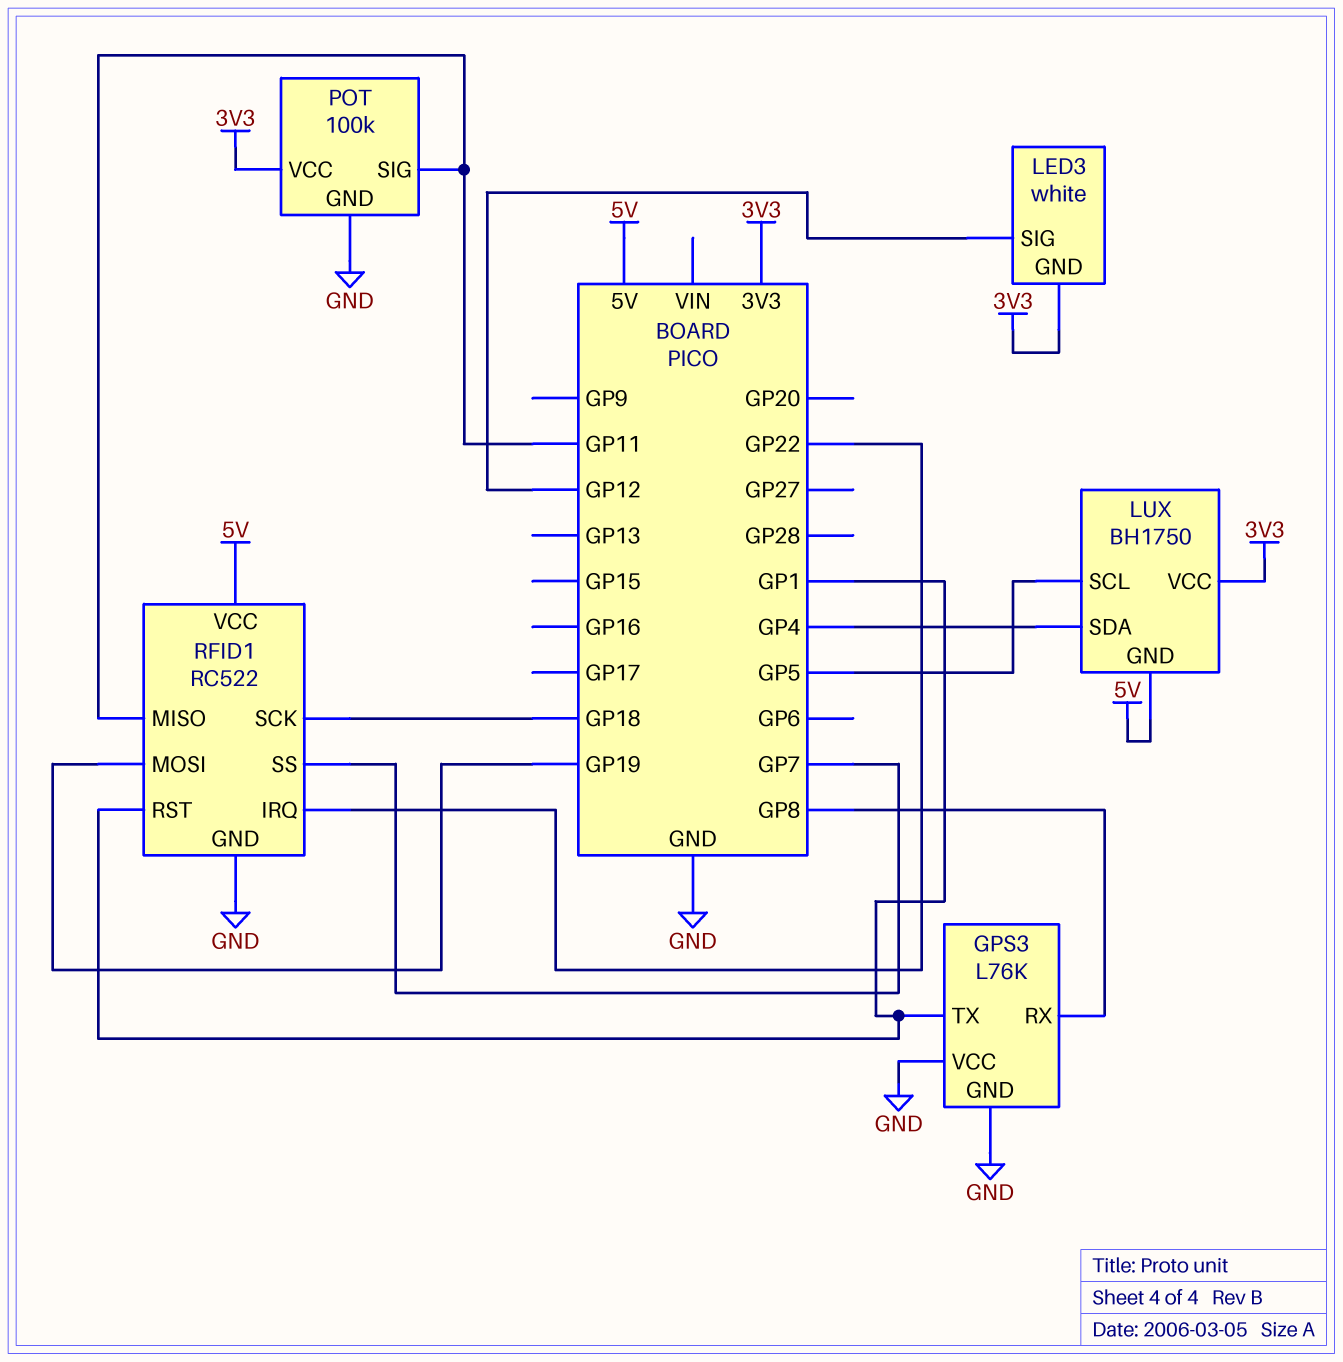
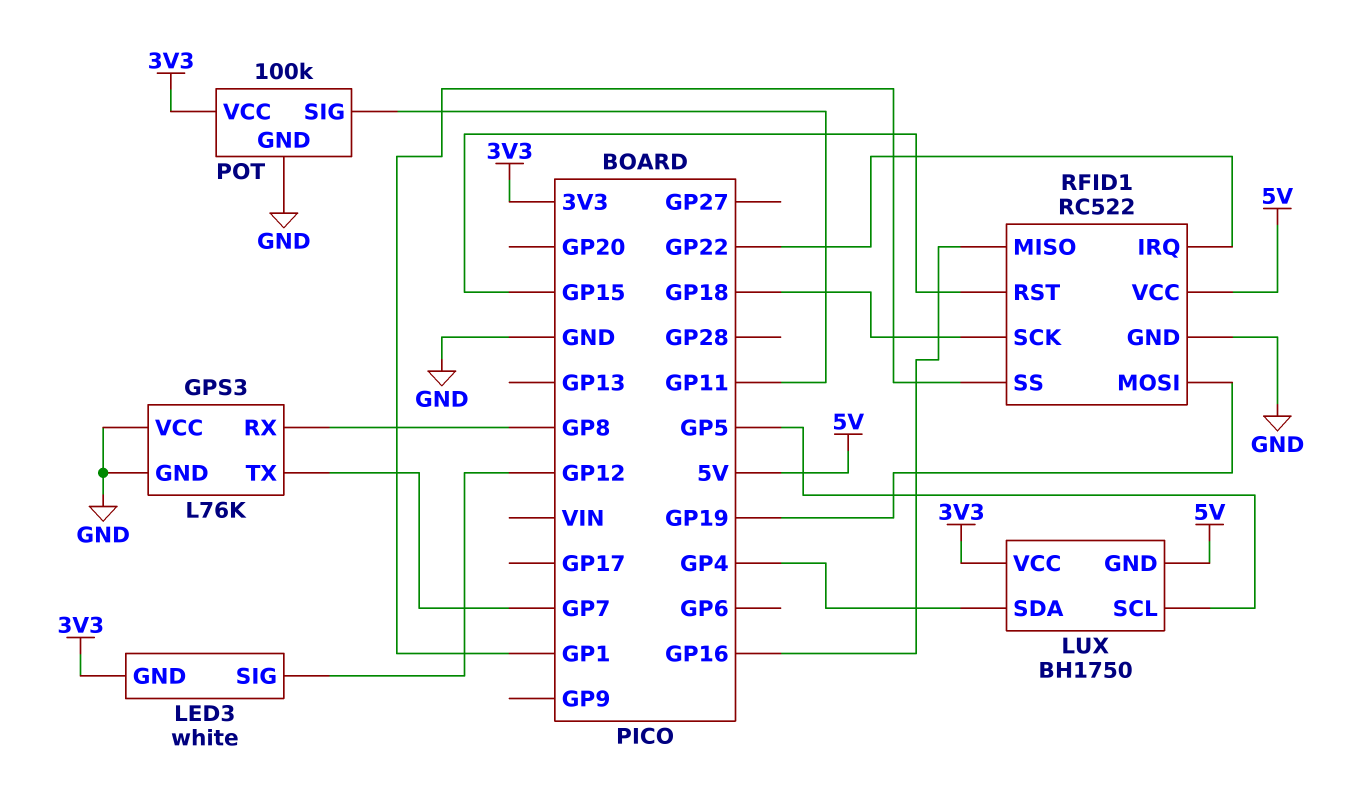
GPS3 pin TX: GP1 -> GP7
RFID1 pin MISO: GP11 -> GP16
RFID1 pin RST: GP1 -> GP15
RFID1 pin SS: GP7 -> GP1

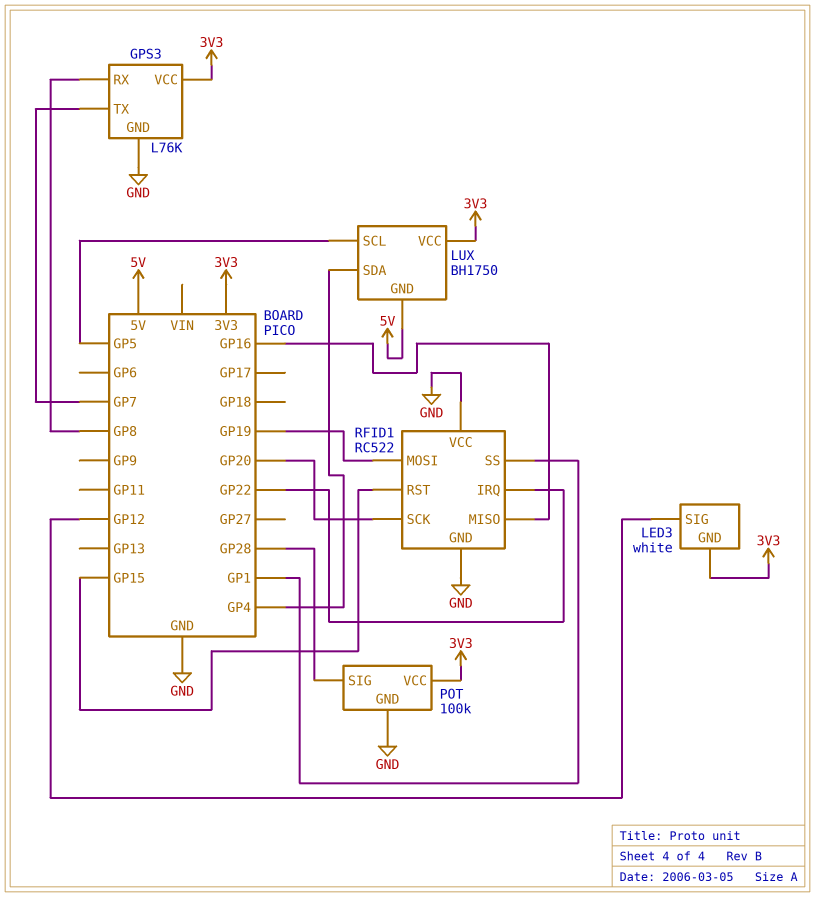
GPS3 pin VCC: GND -> 3V3
POT pin SIG: GP11 -> GP28
RFID1 pin SCK: GP18 -> GP20
RFID1 pin VCC: 5V -> GND

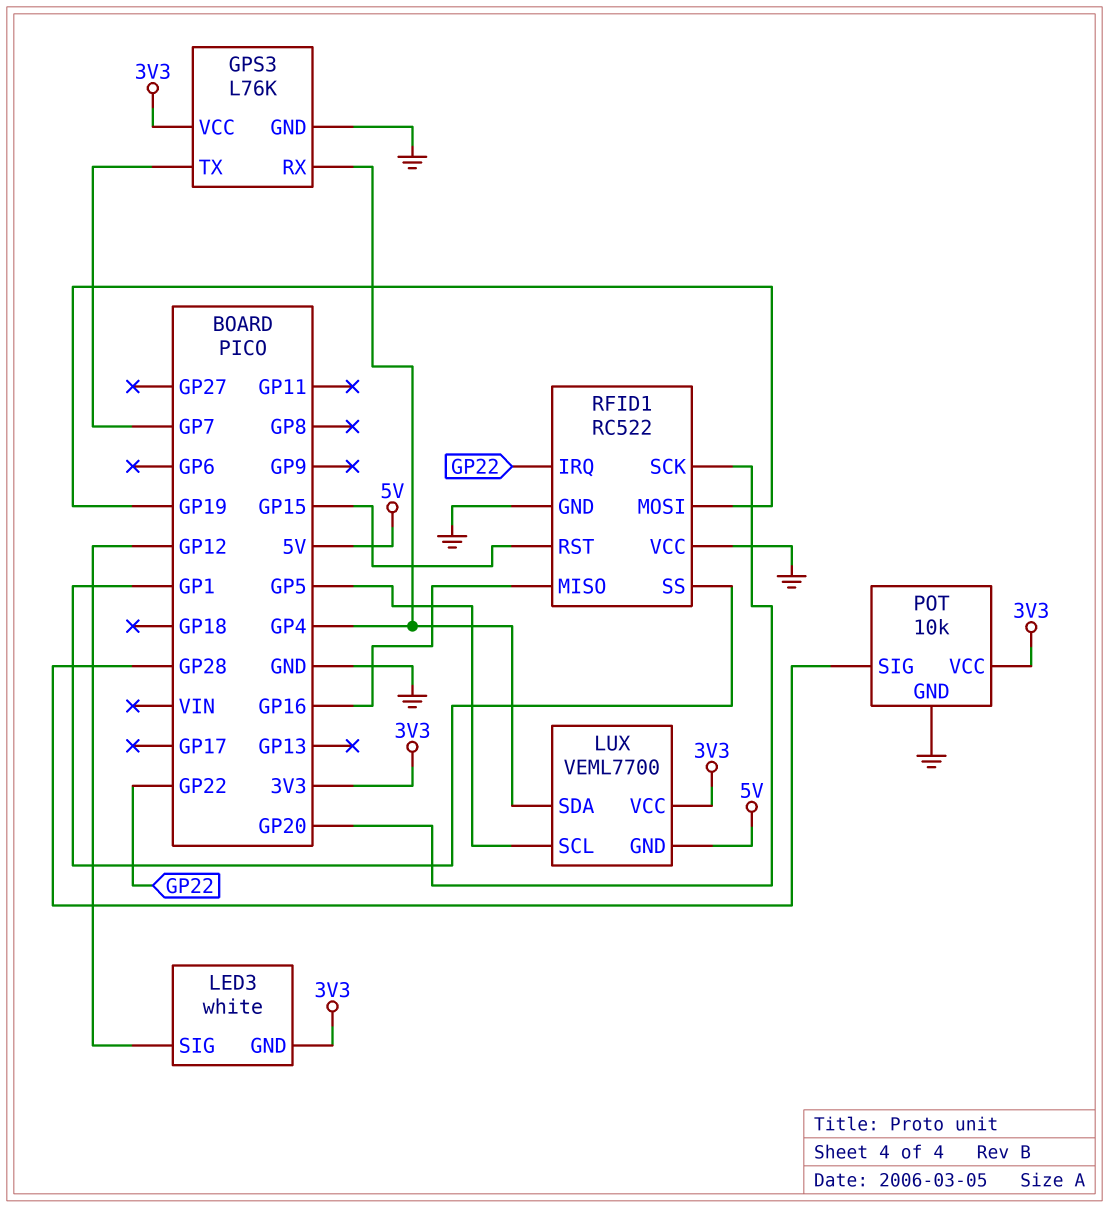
GPS3 pin RX: GP8 -> GP4
LUX: BH1750 -> VEML7700
POT: 100k -> 10k

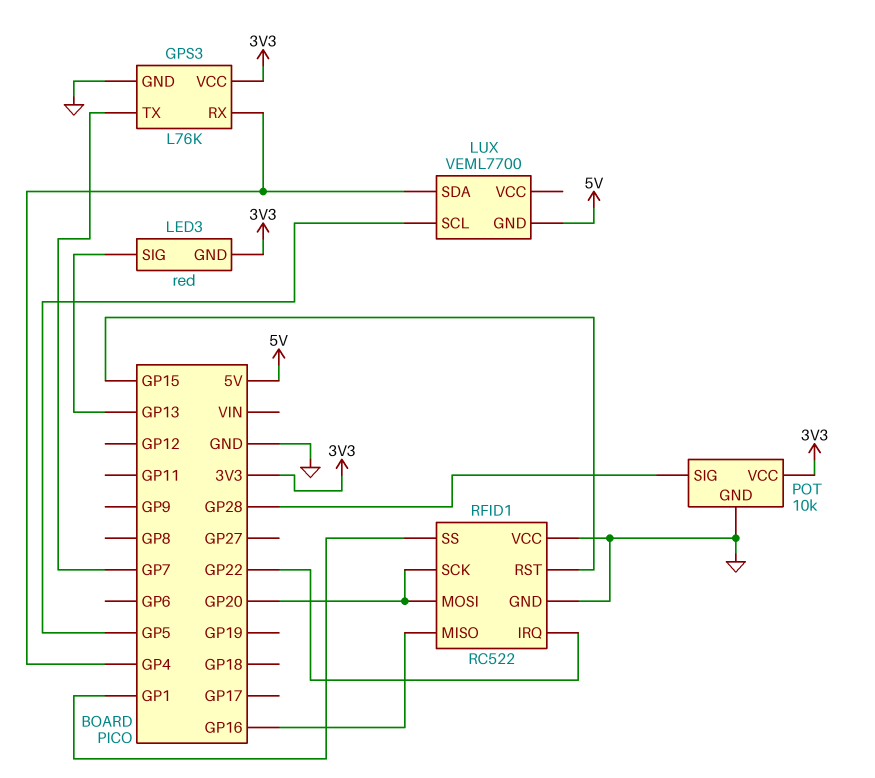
LED3: white -> red
LED3 pin SIG: GP12 -> GP13
LUX pin VCC: 3V3 -> none
RFID1 pin MOSI: GP19 -> GP20

